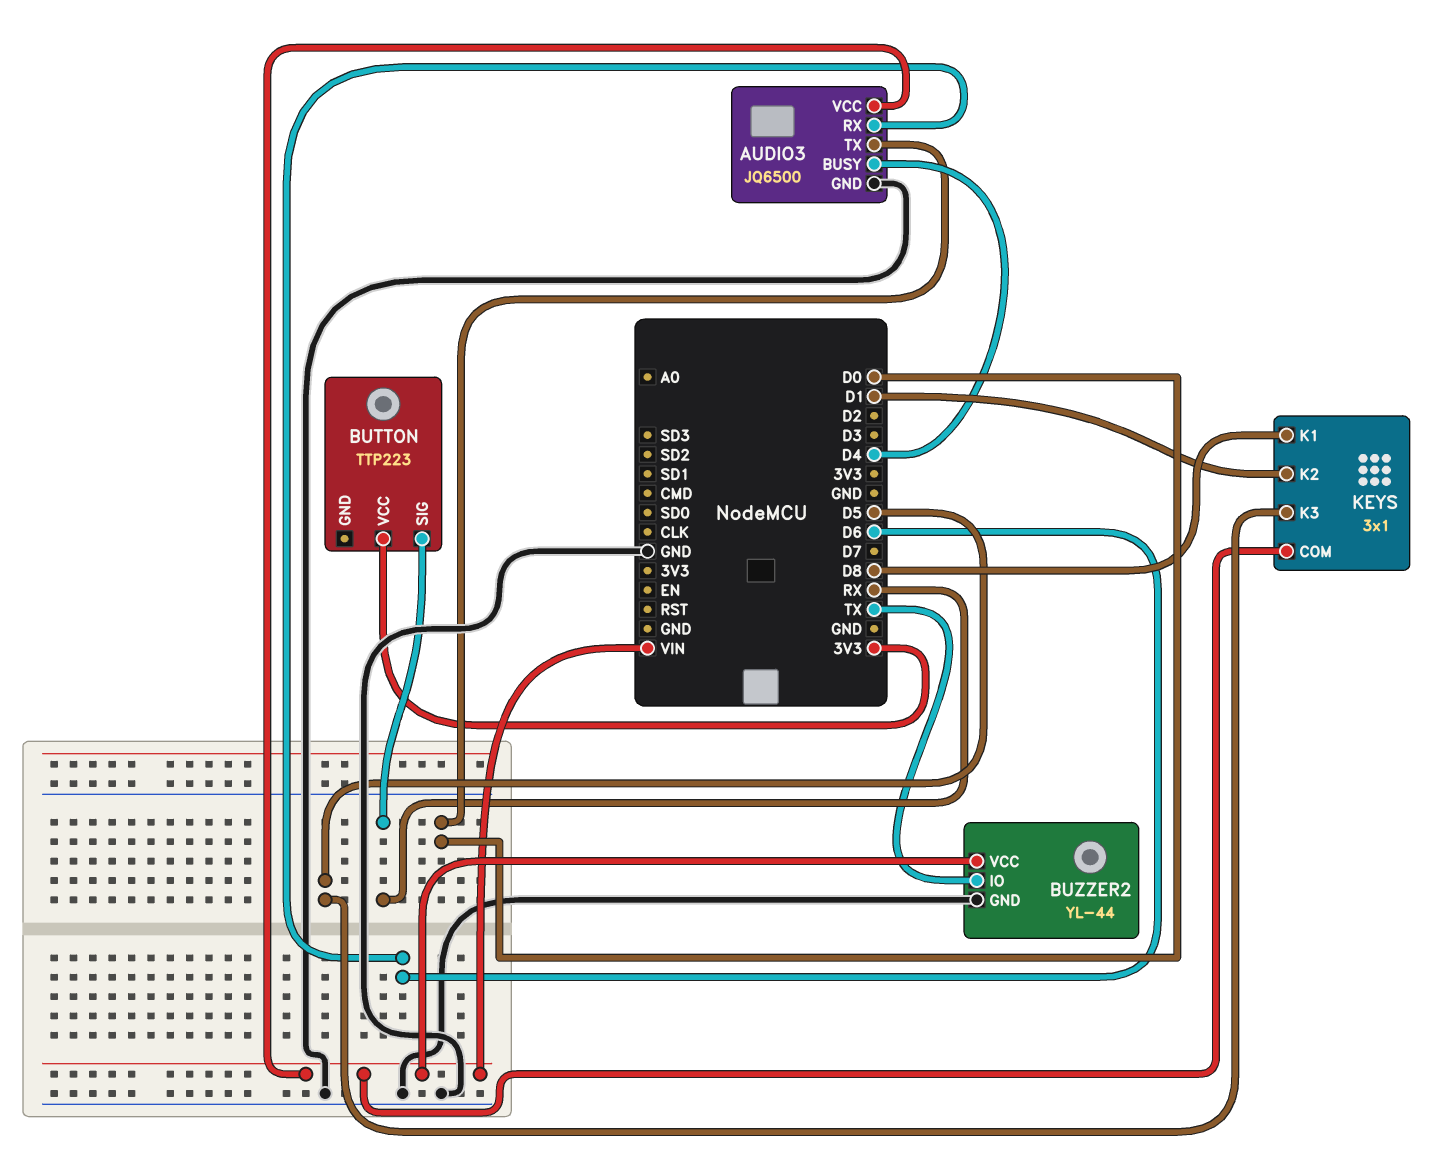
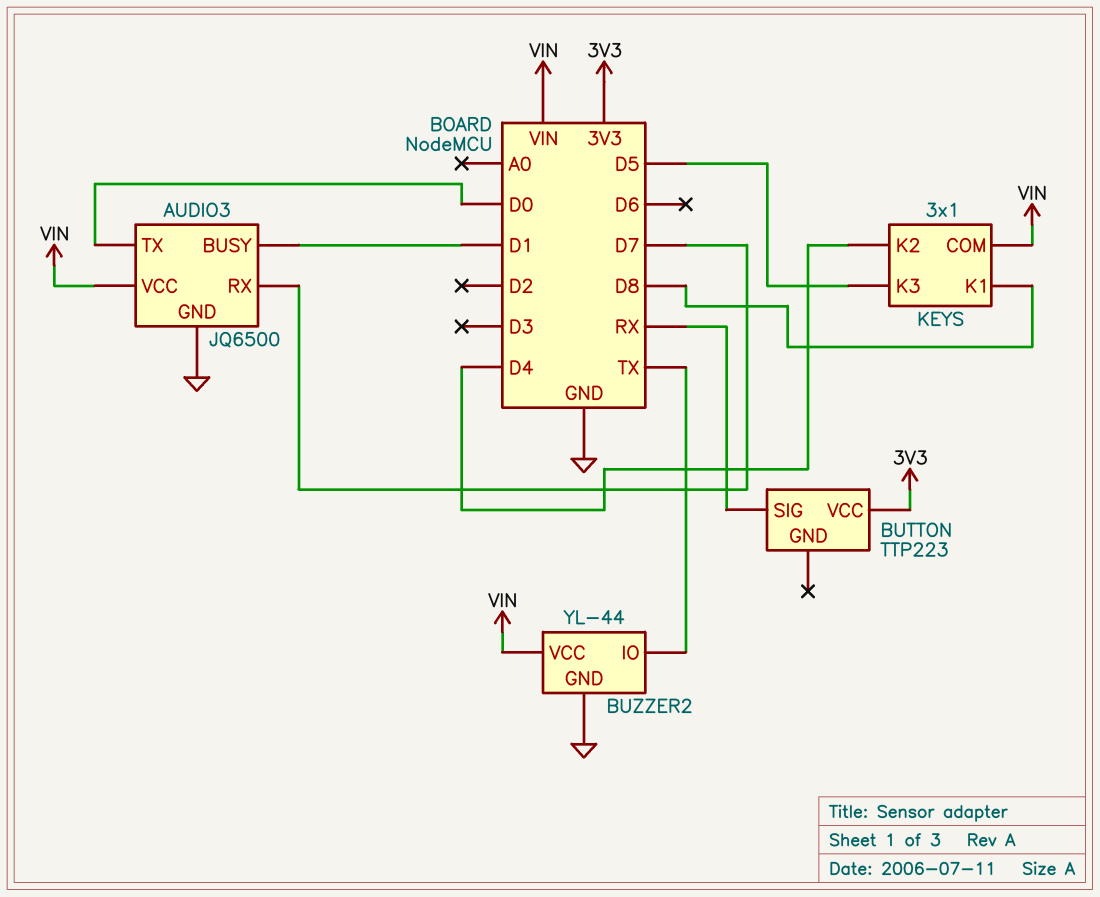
AUDIO3 pin BUSY: D4 -> D1
AUDIO3 pin RX: D6 -> D7
KEYS pin K2: D1 -> D4

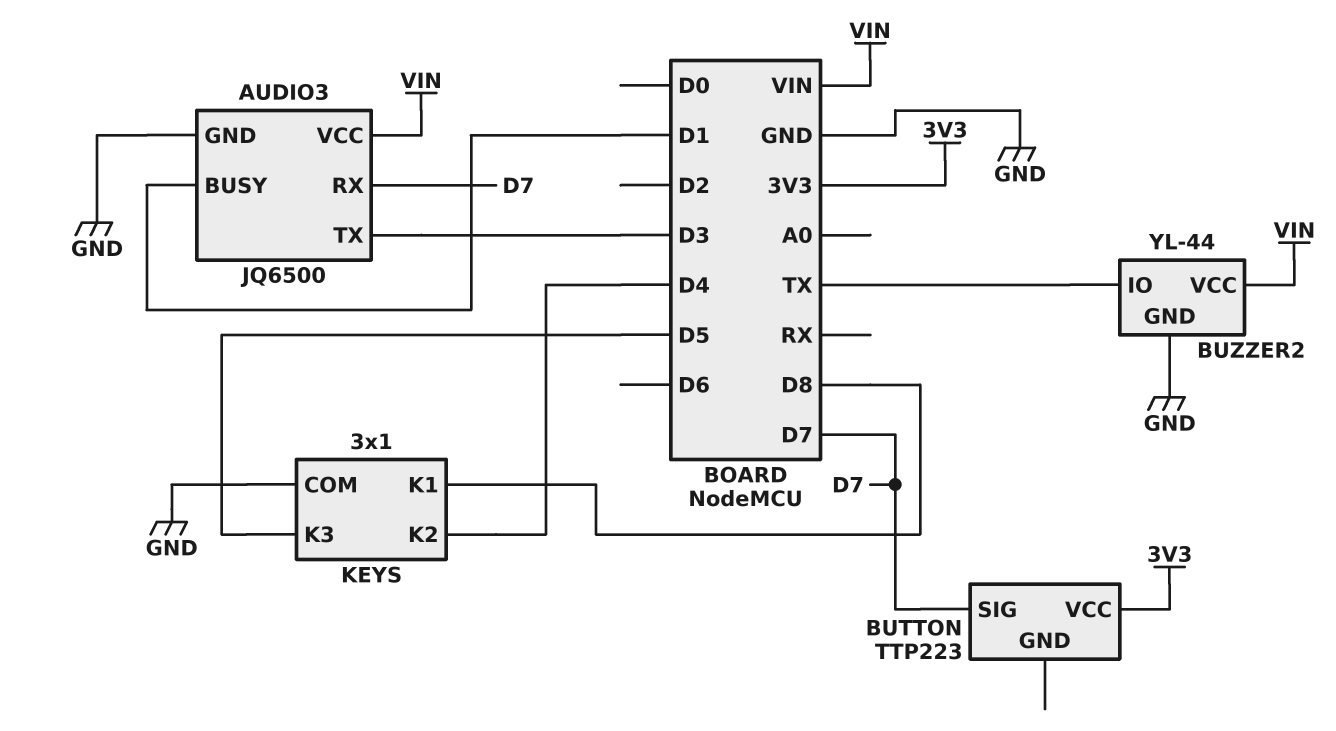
AUDIO3 pin TX: D0 -> D3
BUTTON pin SIG: RX -> D7
KEYS pin COM: VIN -> GND

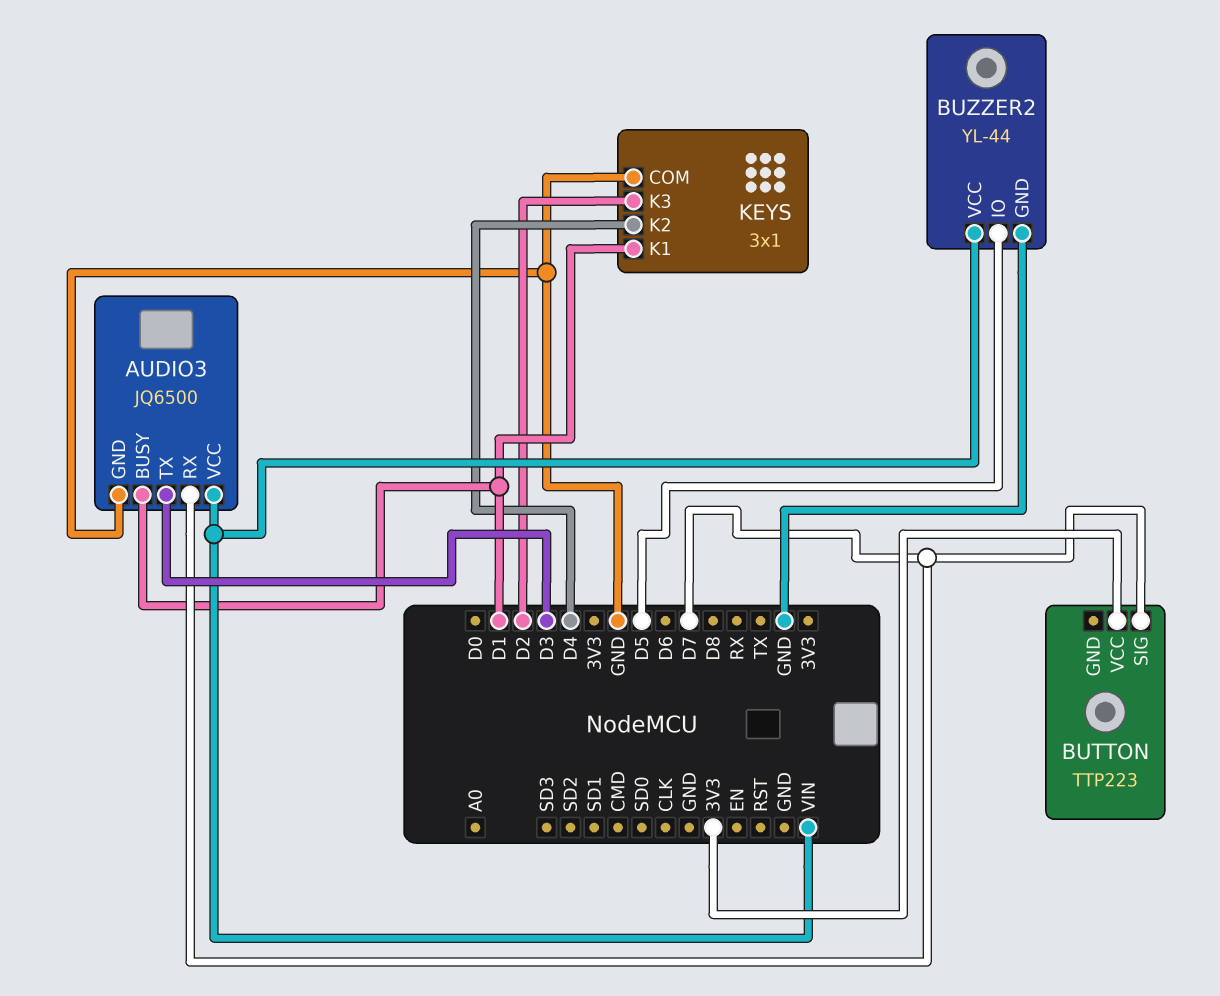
BUZZER2 pin IO: TX -> D5
KEYS pin K1: D8 -> D1
KEYS pin K3: D5 -> D2

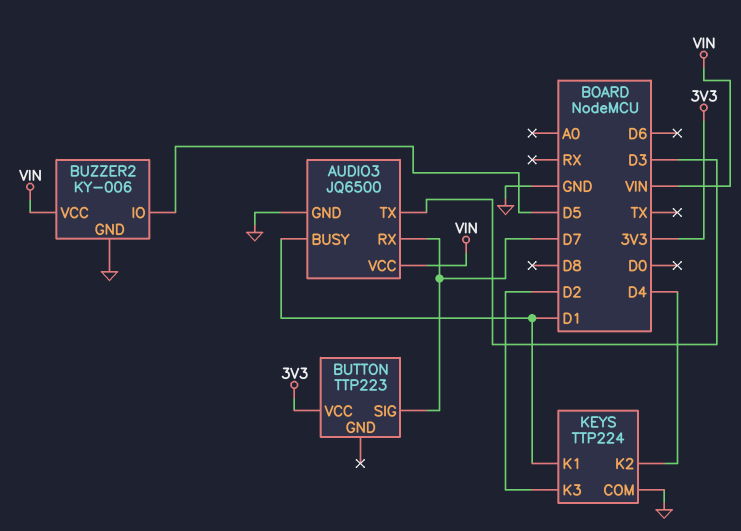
BUZZER2: YL-44 -> KY-006
KEYS: 3x1 -> TTP224

